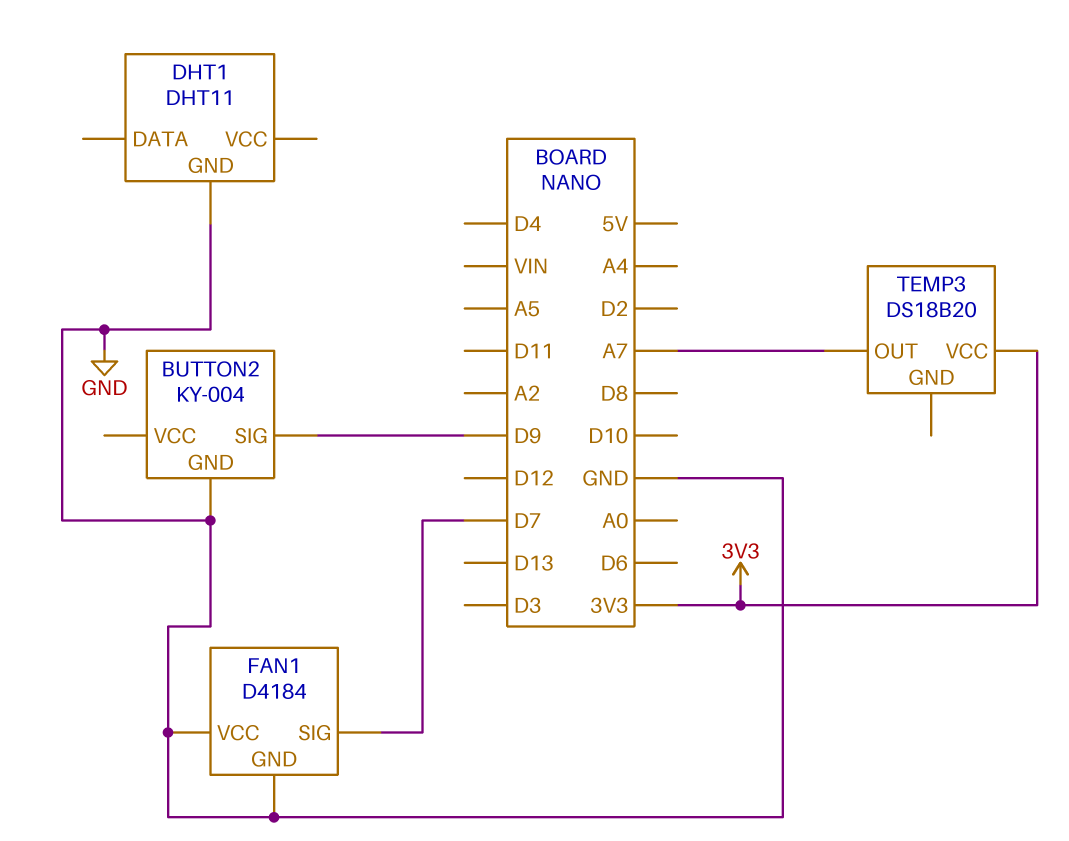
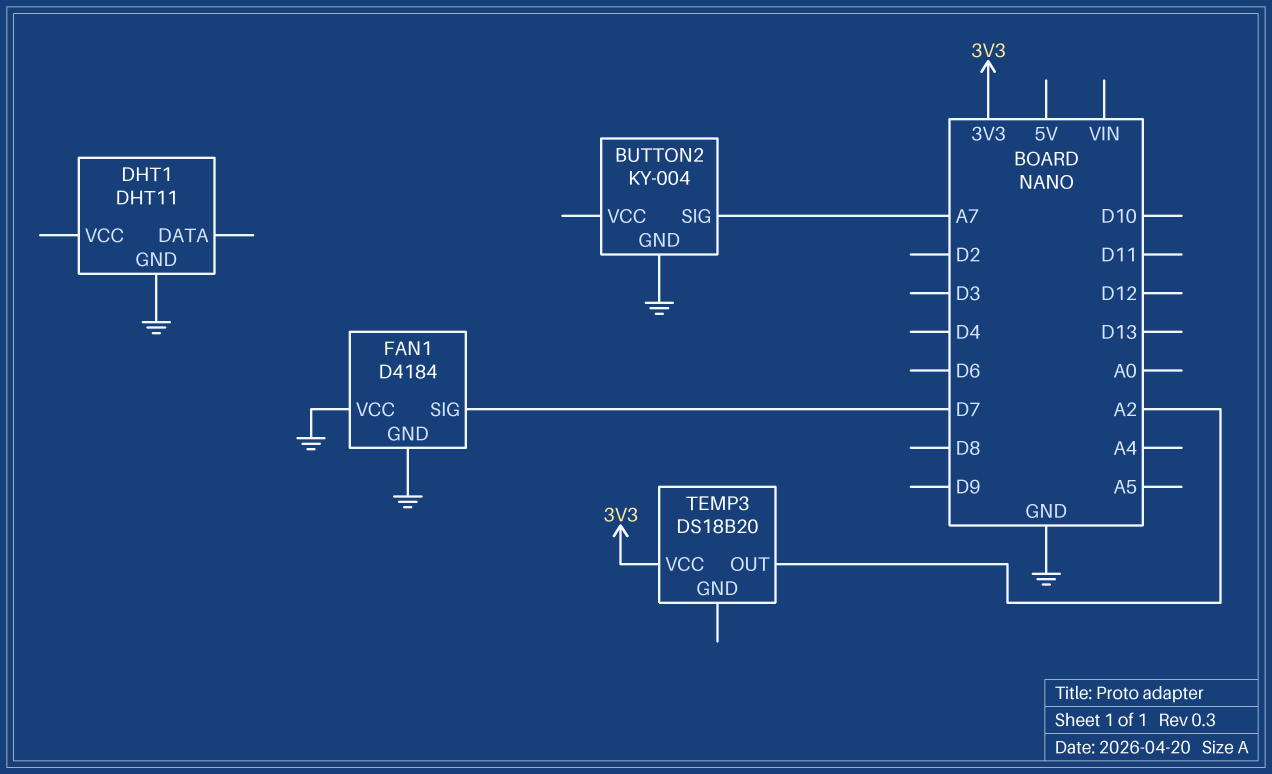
BUTTON2 pin SIG: D9 -> A7
TEMP3 pin OUT: A7 -> A2

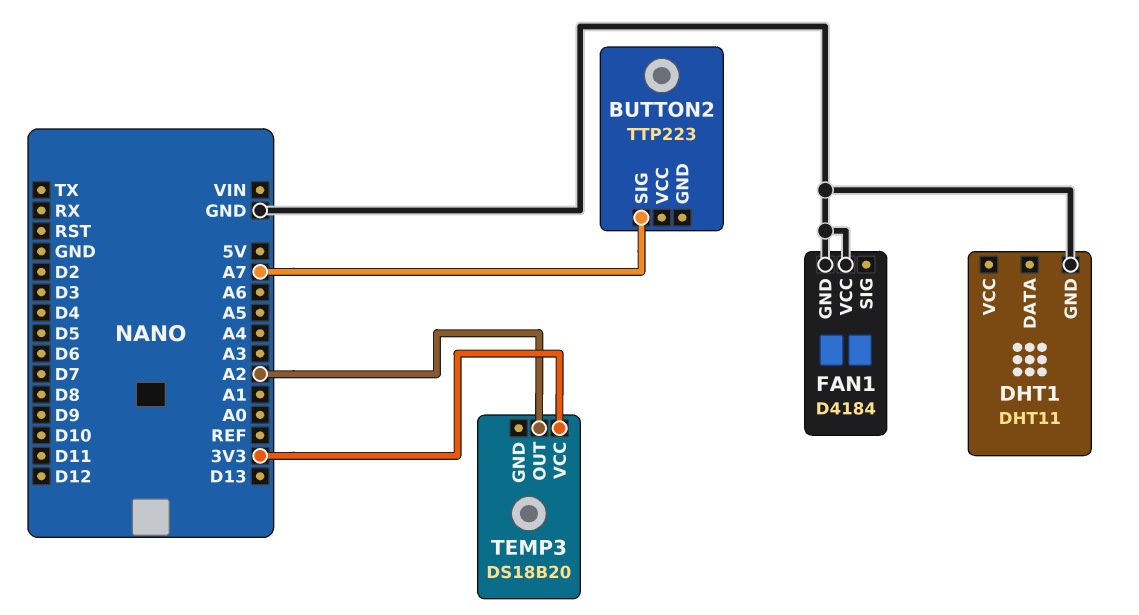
BUTTON2: KY-004 -> TTP223
BUTTON2 pin GND: GND -> none
FAN1 pin SIG: D7 -> none

